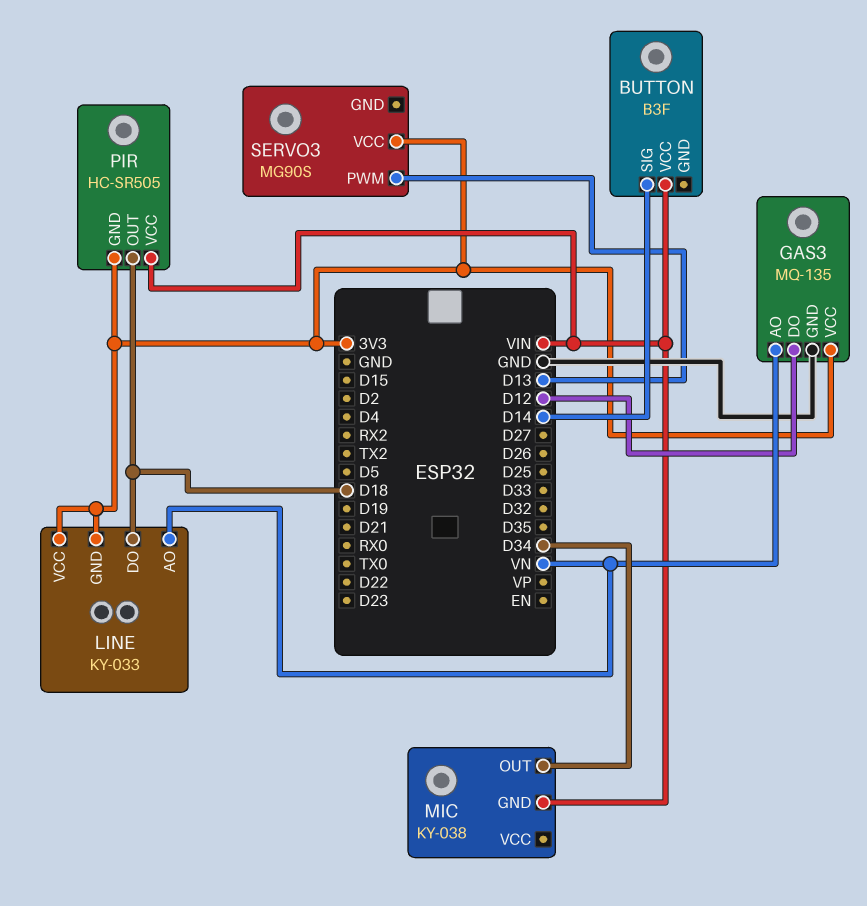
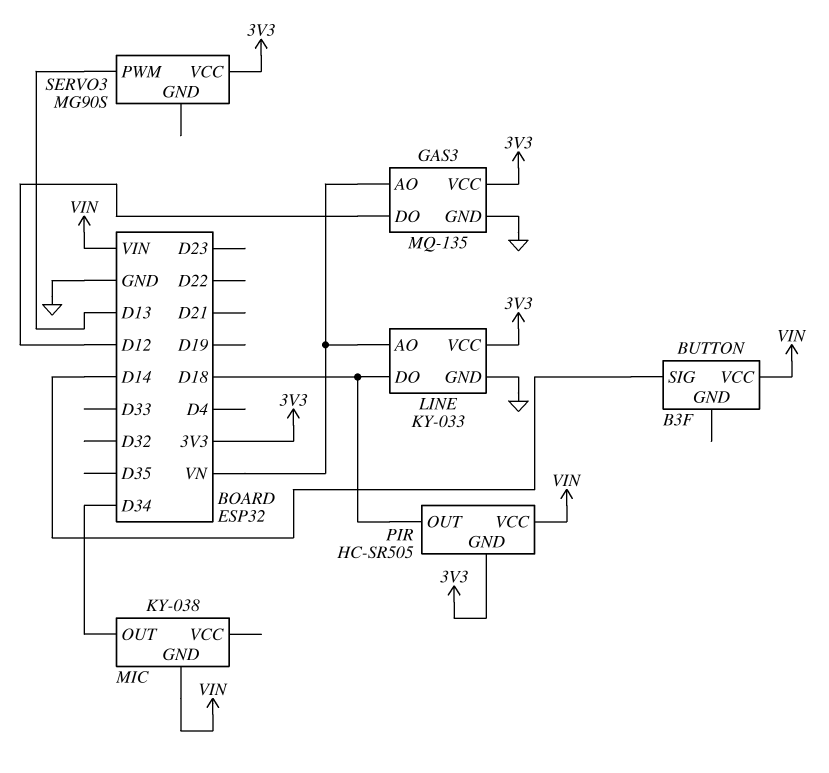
LINE pin GND: 3V3 -> GND

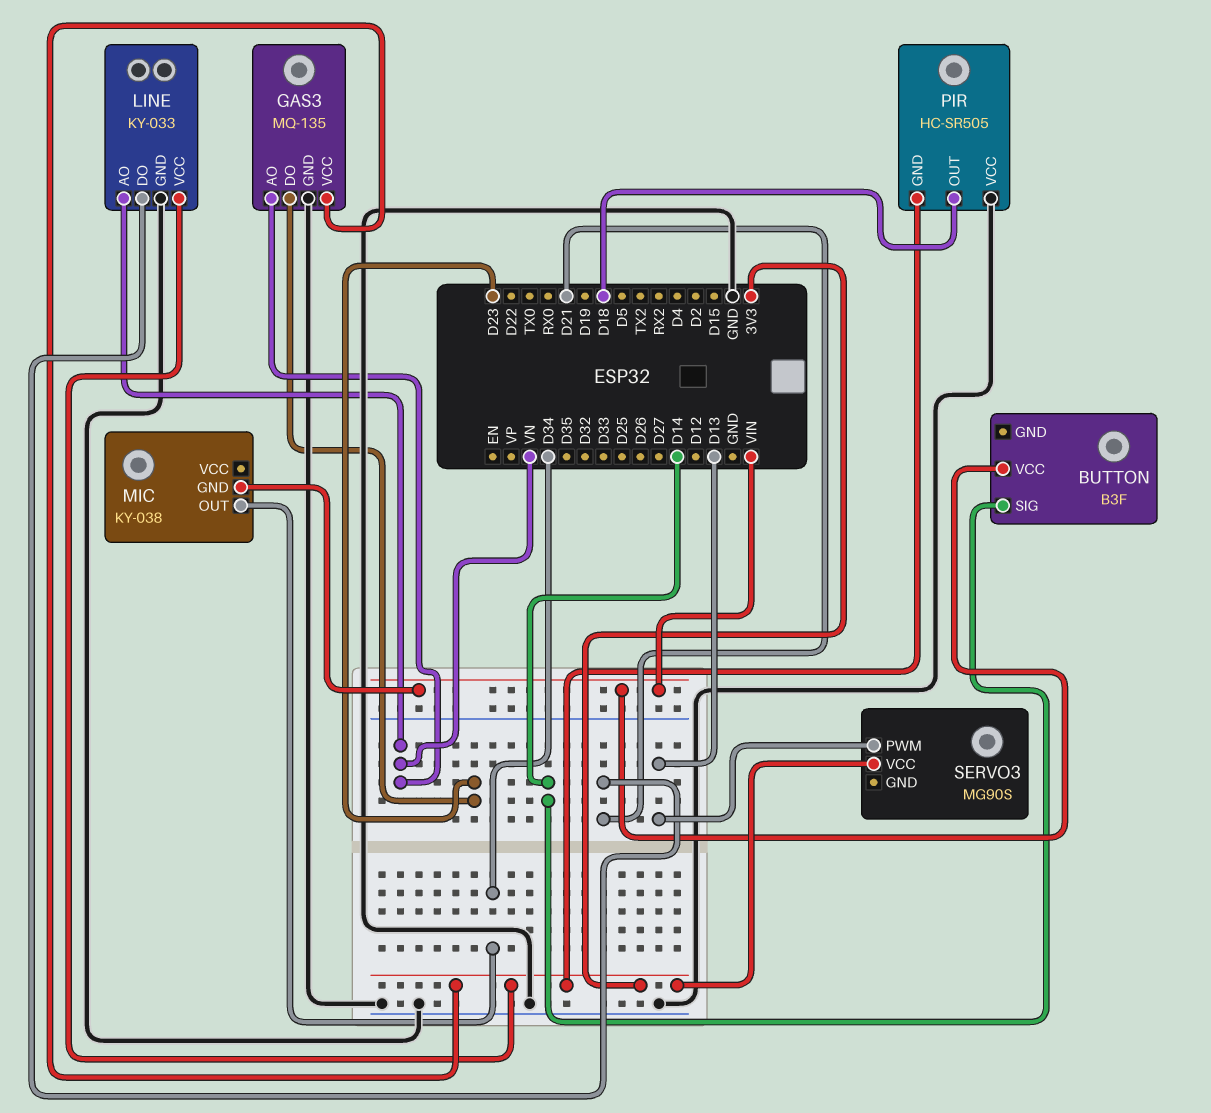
GAS3 pin DO: D12 -> D23
LINE pin DO: D18 -> D21
PIR pin VCC: VIN -> GND

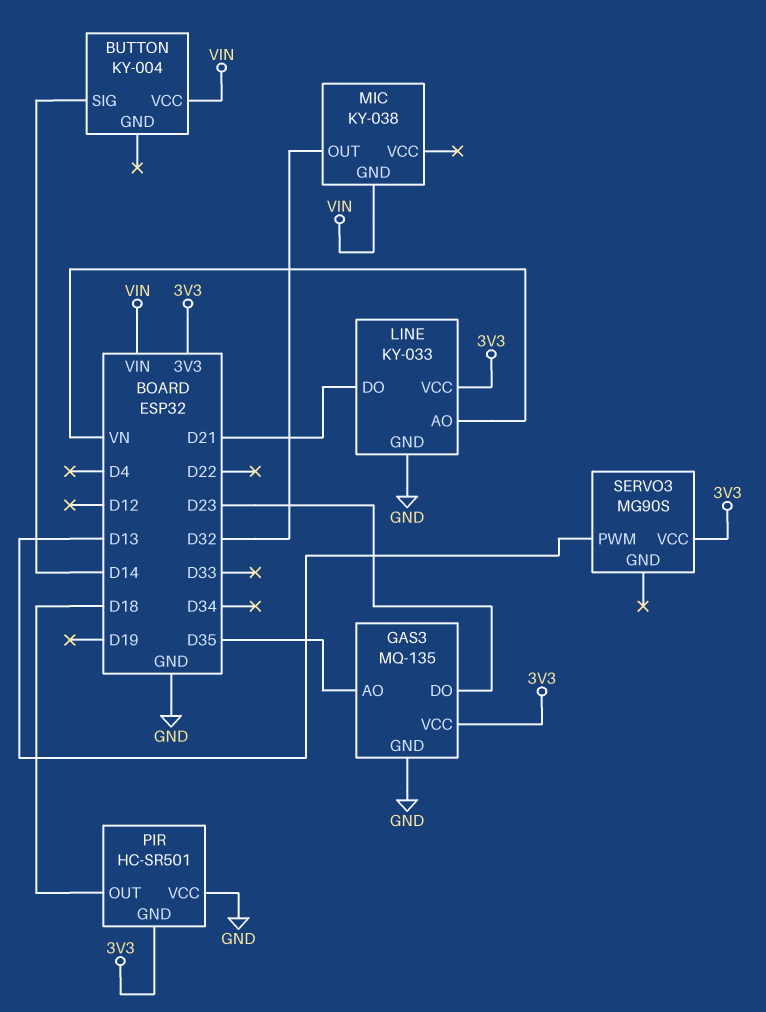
BUTTON: B3F -> KY-004
GAS3 pin AO: VN -> D35
MIC pin OUT: D34 -> D32
PIR: HC-SR505 -> HC-SR501

